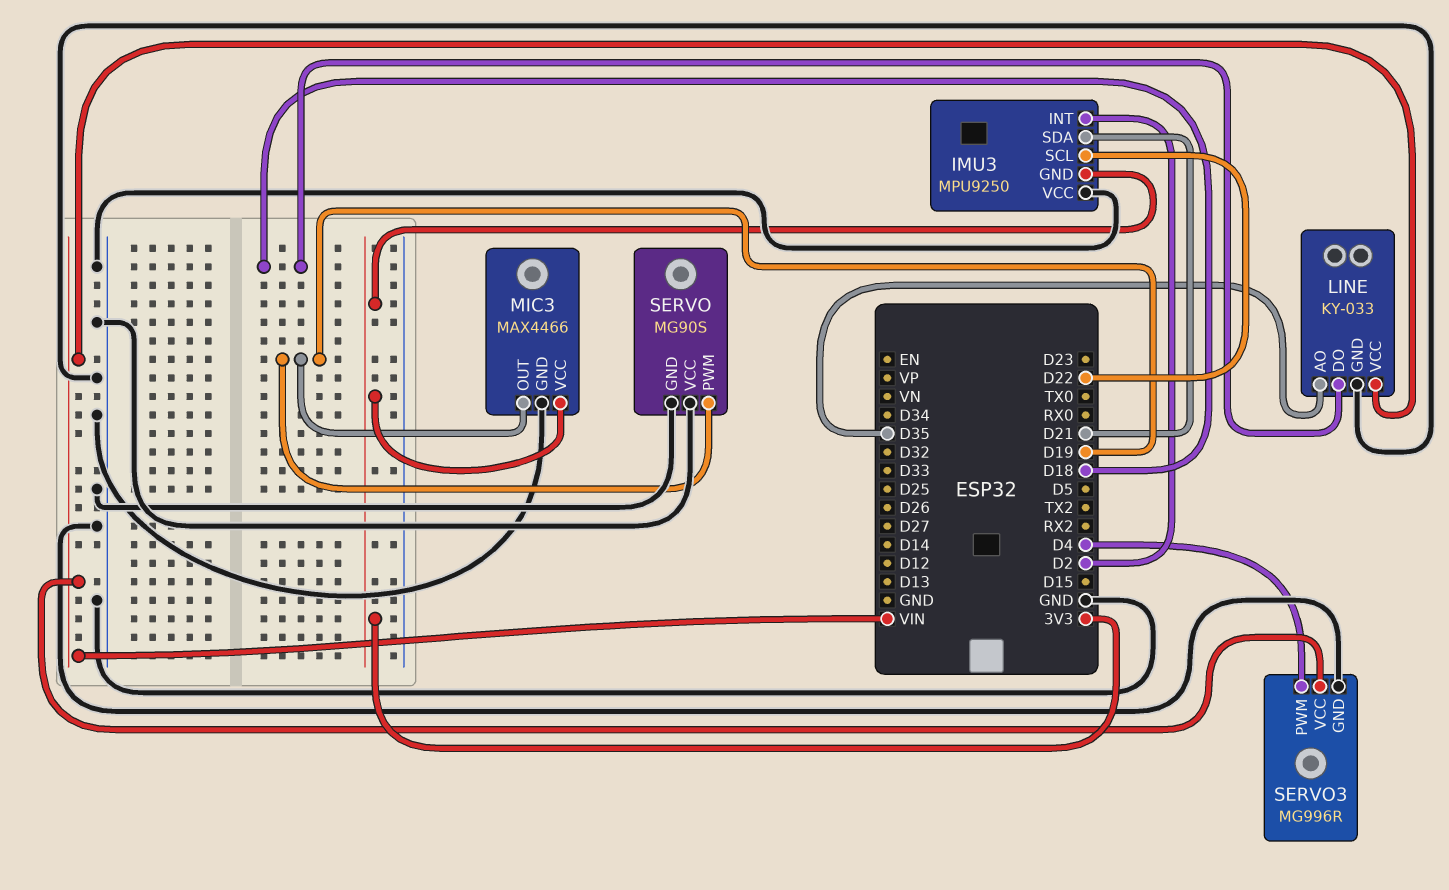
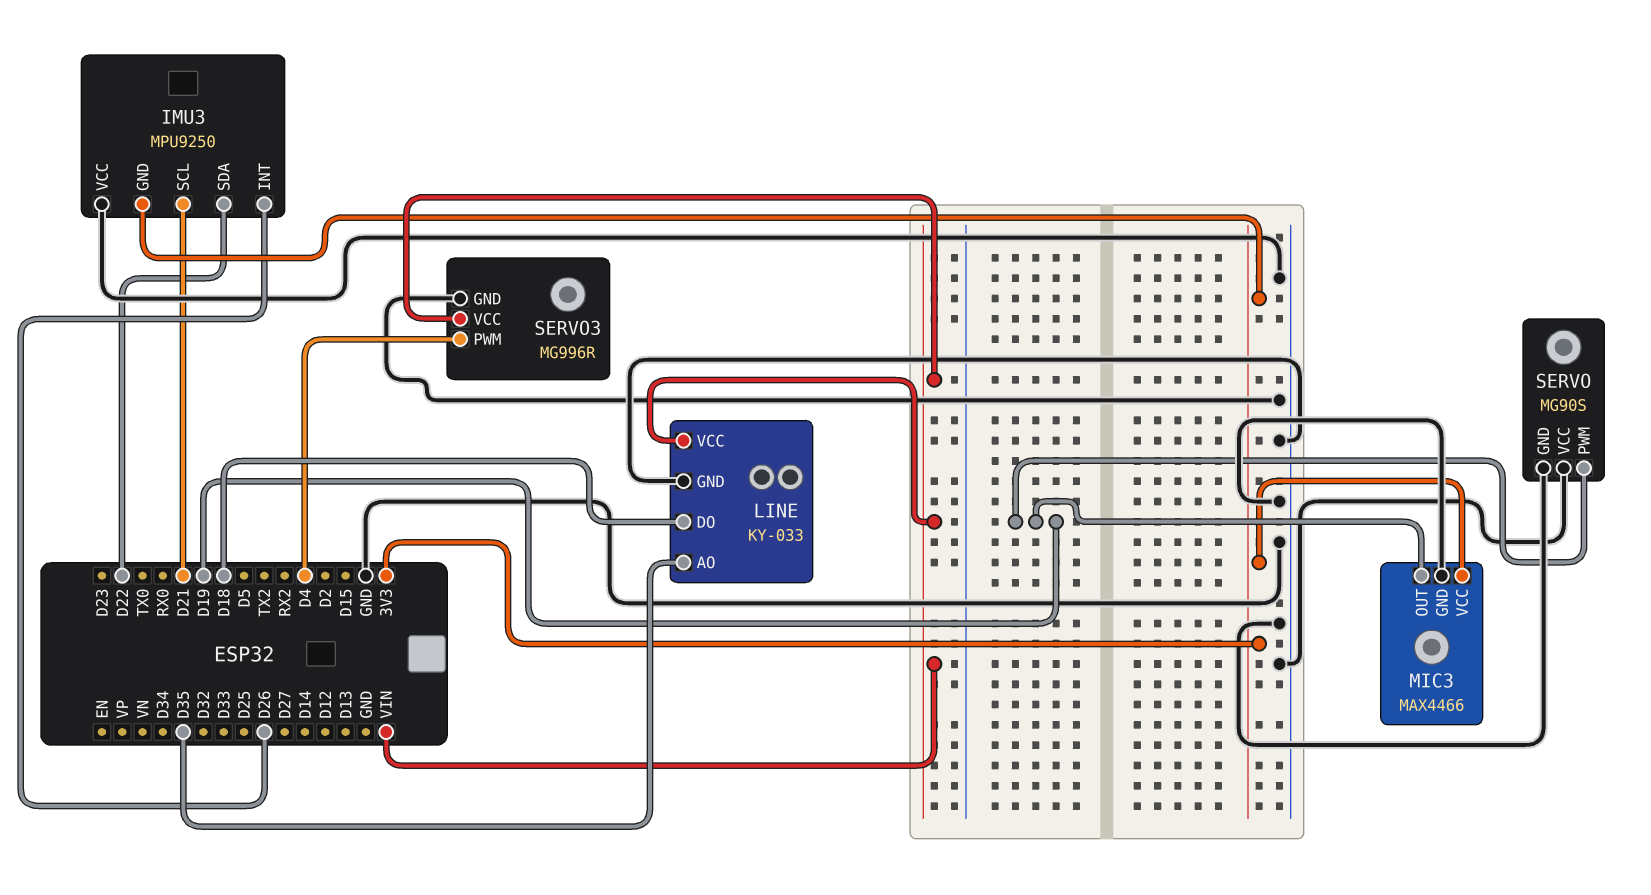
IMU3 pin INT: D2 -> D26
IMU3 pin SCL: D22 -> D21
IMU3 pin SDA: D21 -> D22

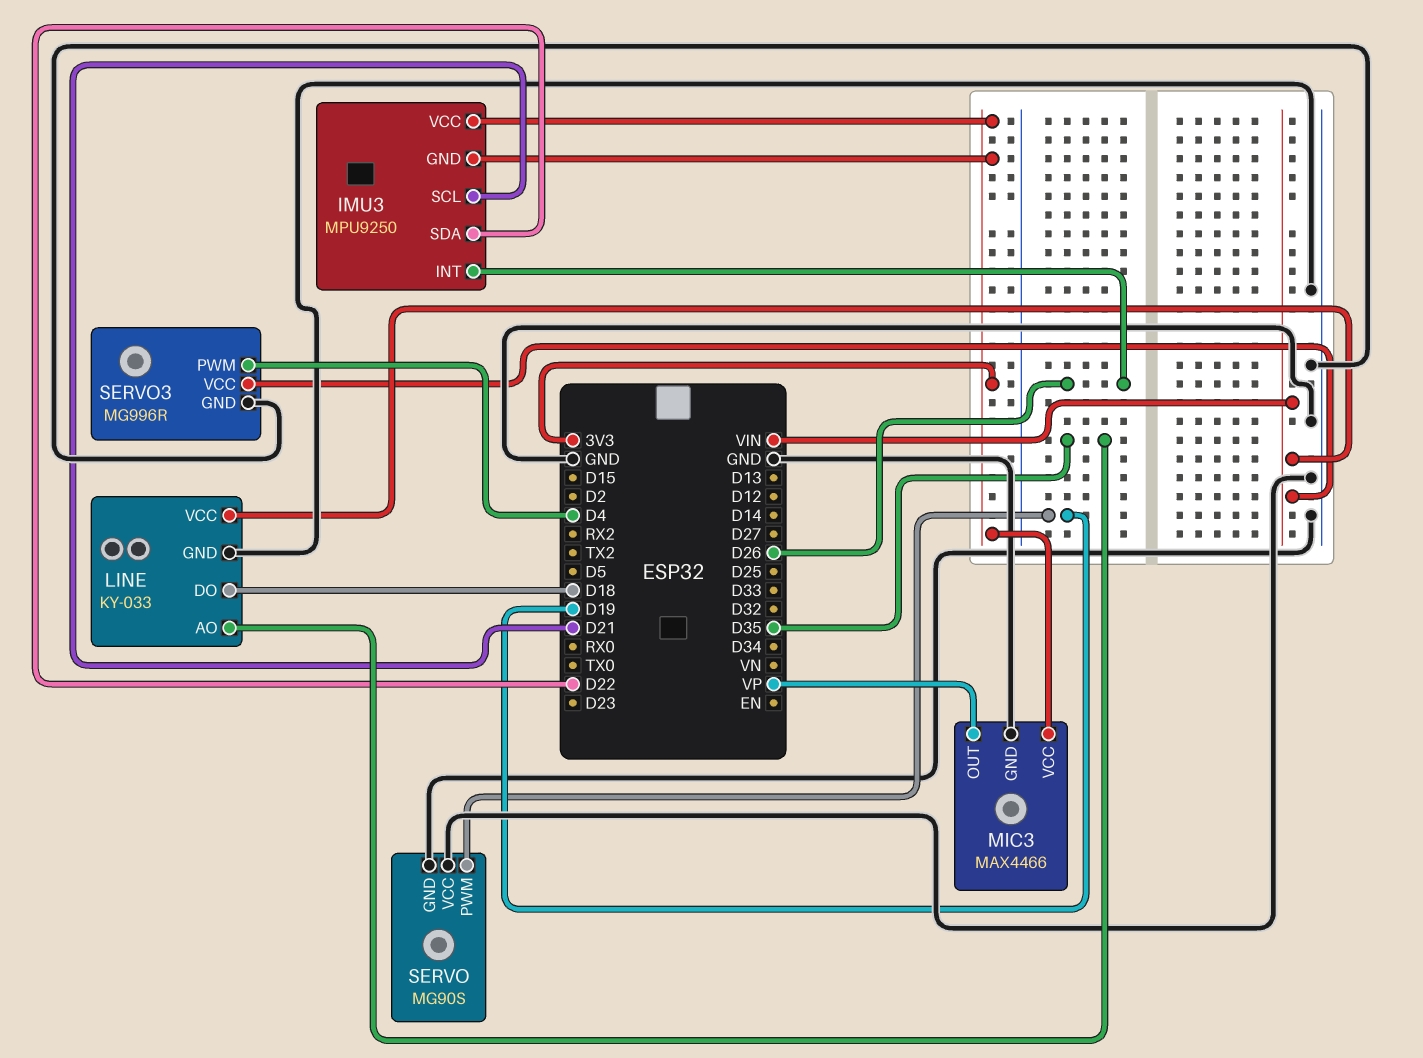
IMU3 pin VCC: GND -> 3V3
MIC3 pin OUT: D19 -> VP

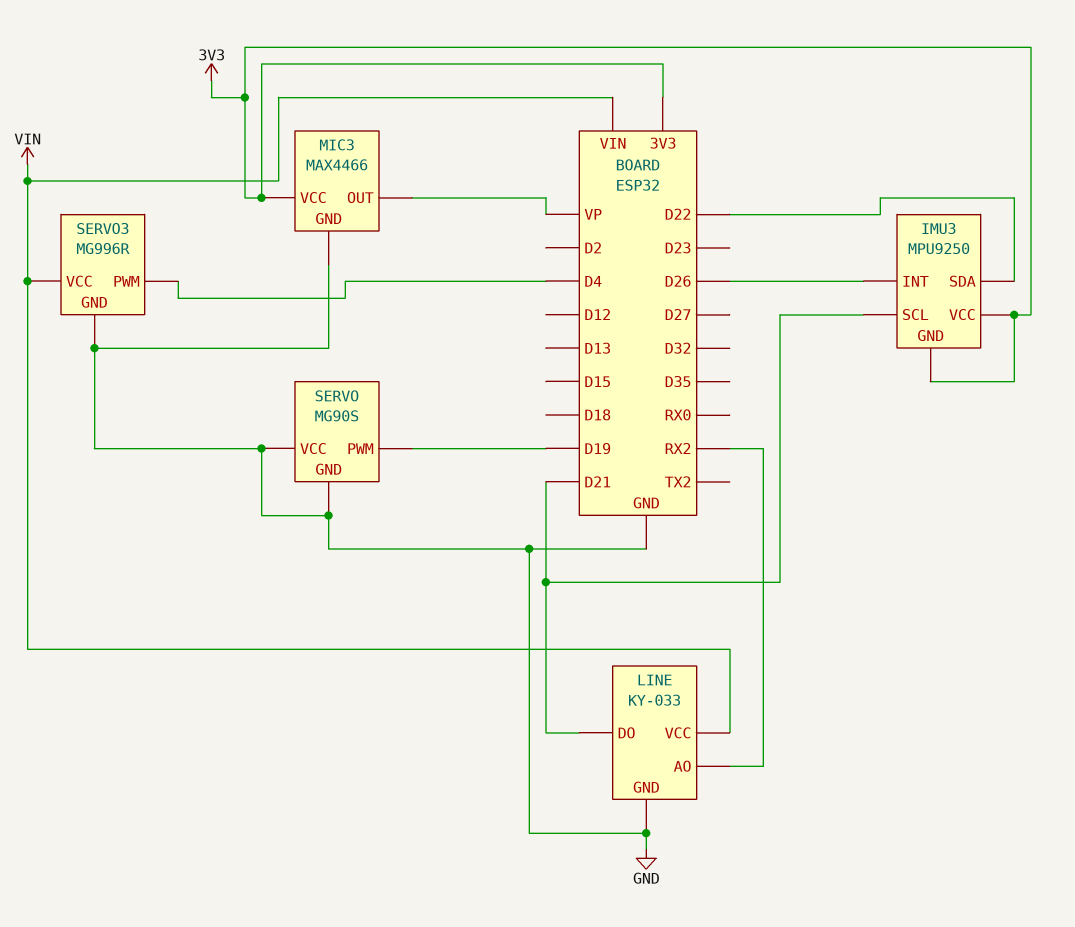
LINE pin AO: D35 -> RX2
LINE pin DO: D18 -> D21

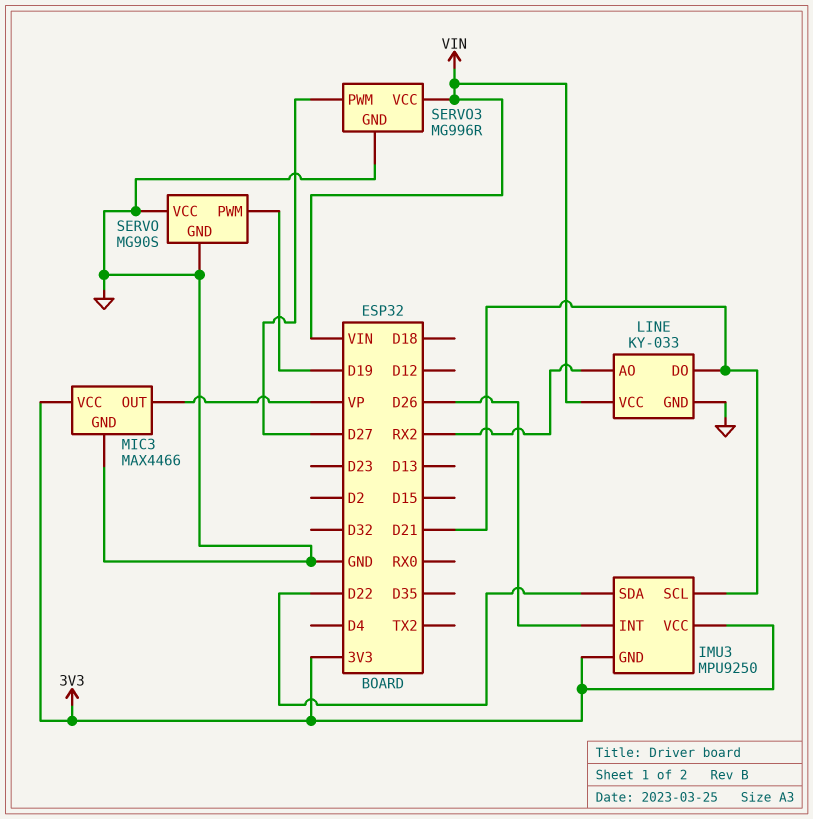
SERVO3 pin PWM: D4 -> D27

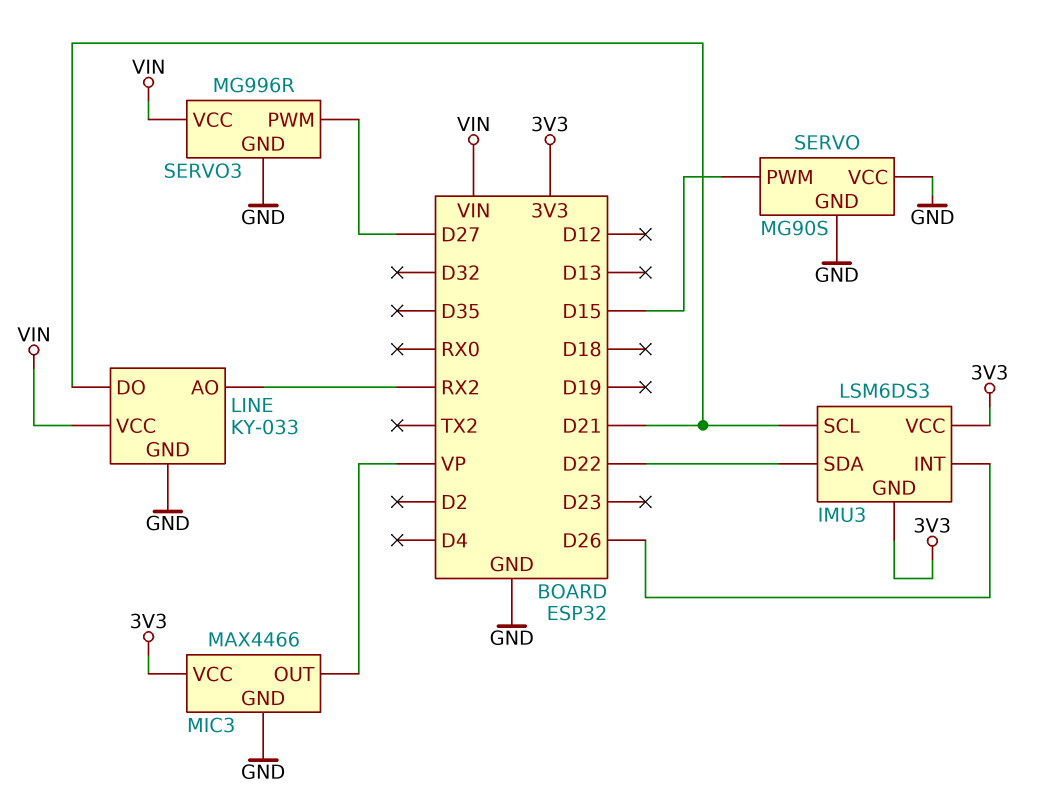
IMU3: MPU9250 -> LSM6DS3
SERVO pin PWM: D19 -> D15

